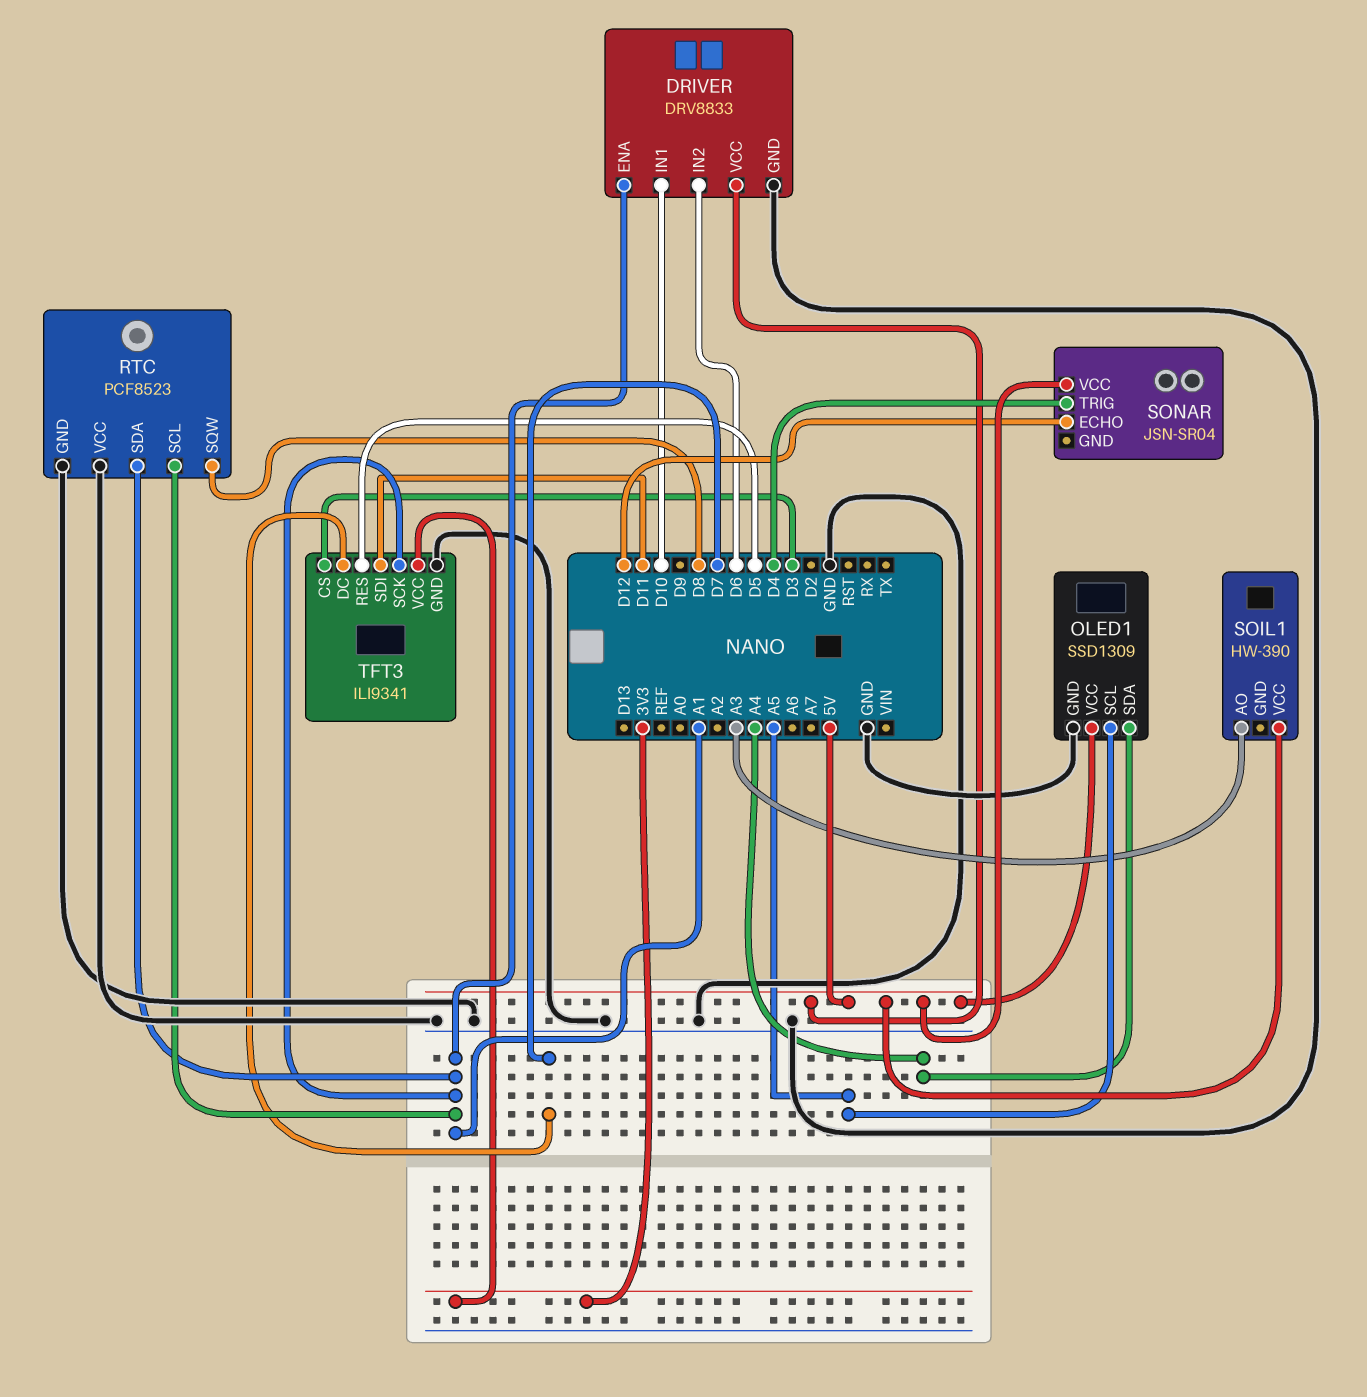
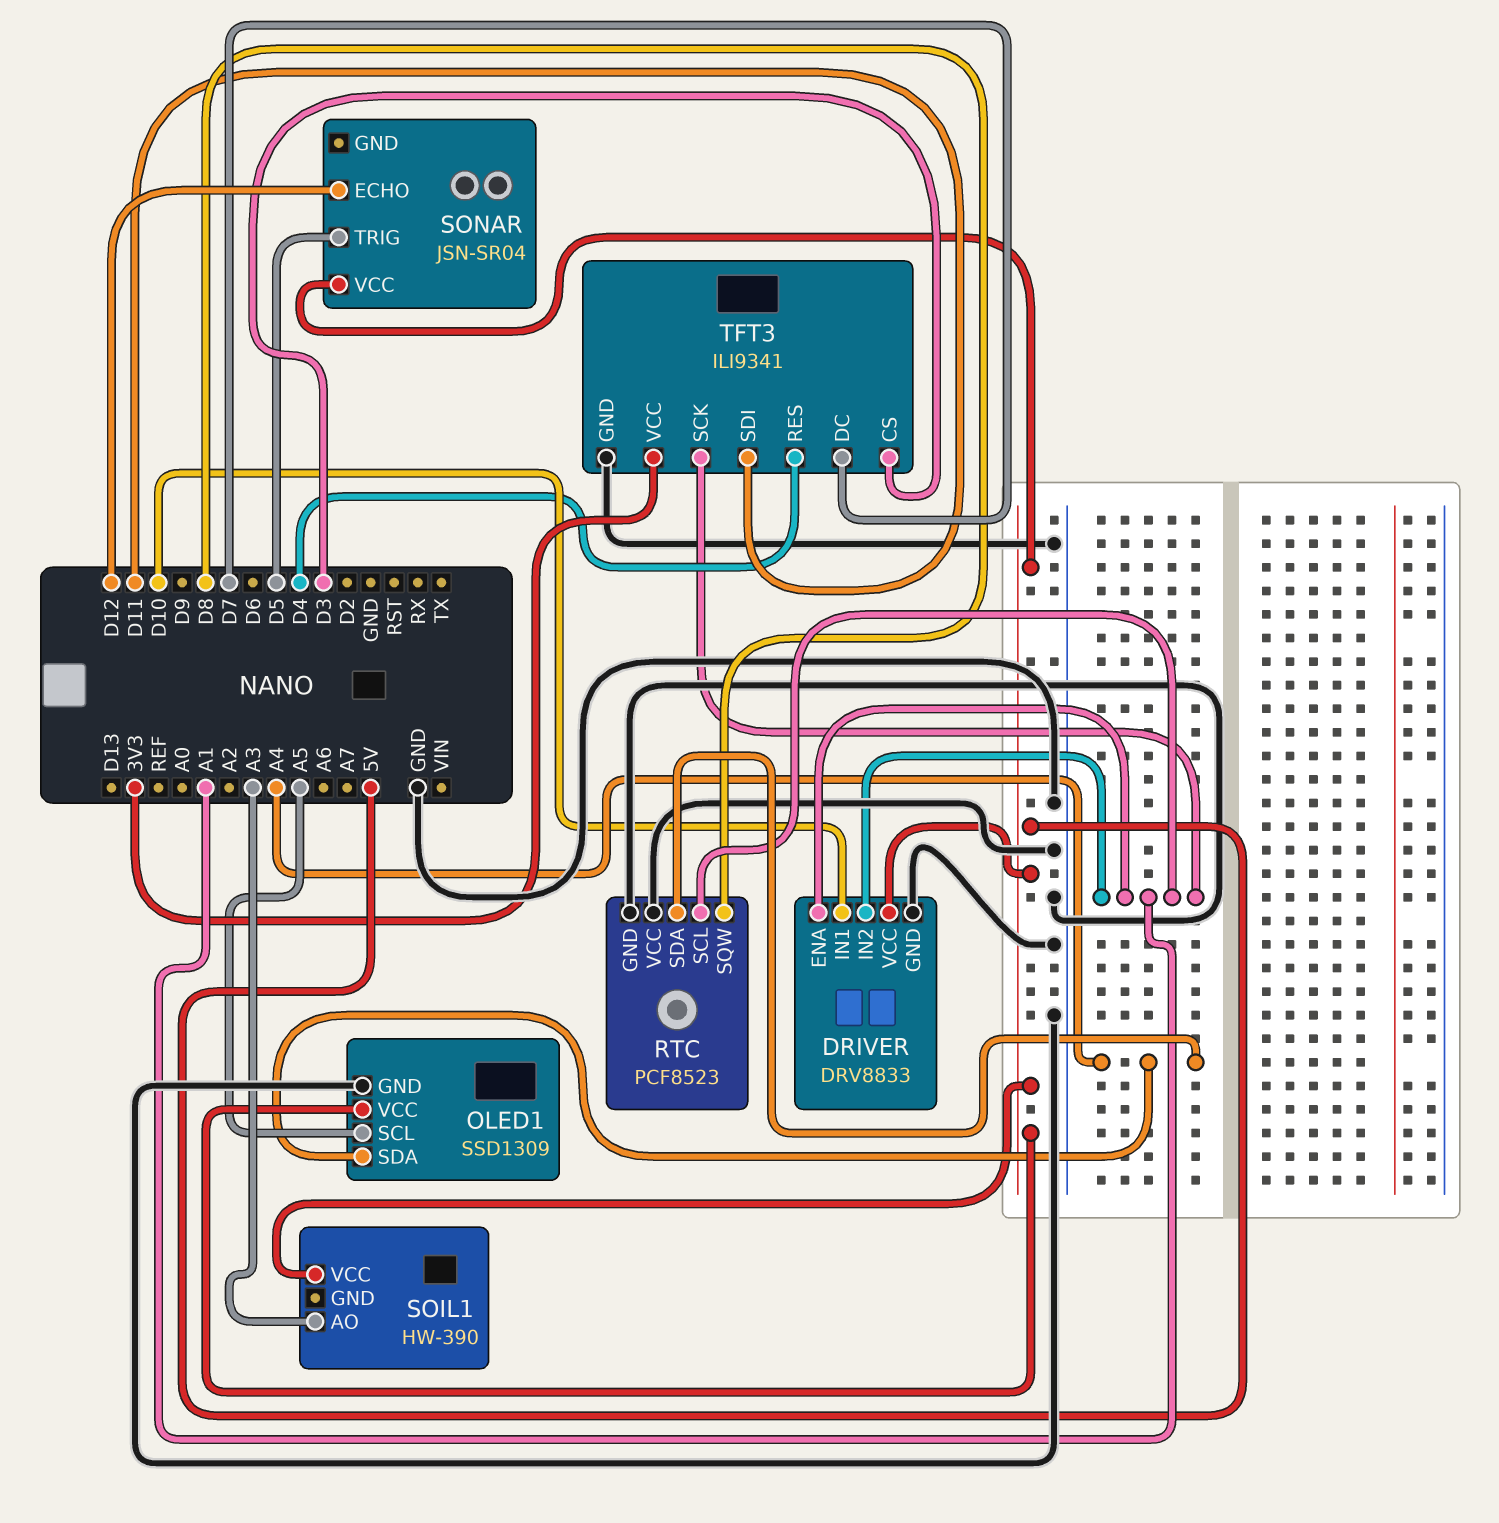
DRIVER pin IN2: D6 -> A1
RTC pin SDA: A1 -> A4
SONAR pin TRIG: D4 -> D5
TFT3 pin RES: D5 -> D4

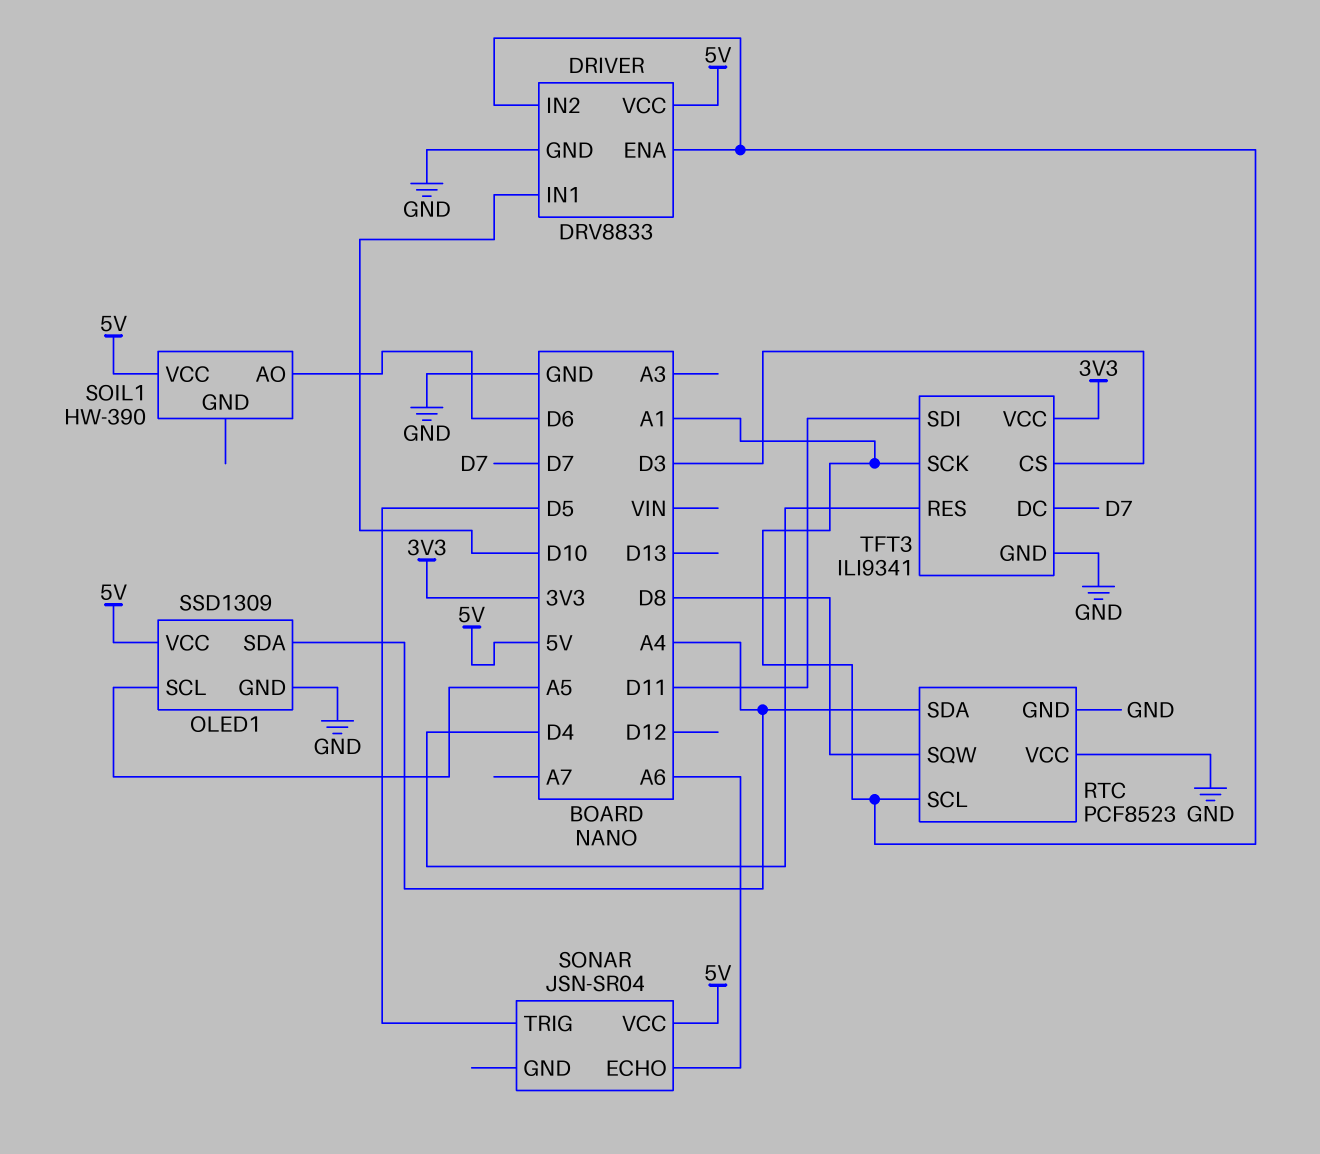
SOIL1 pin AO: A3 -> D6
SONAR pin ECHO: D12 -> A6

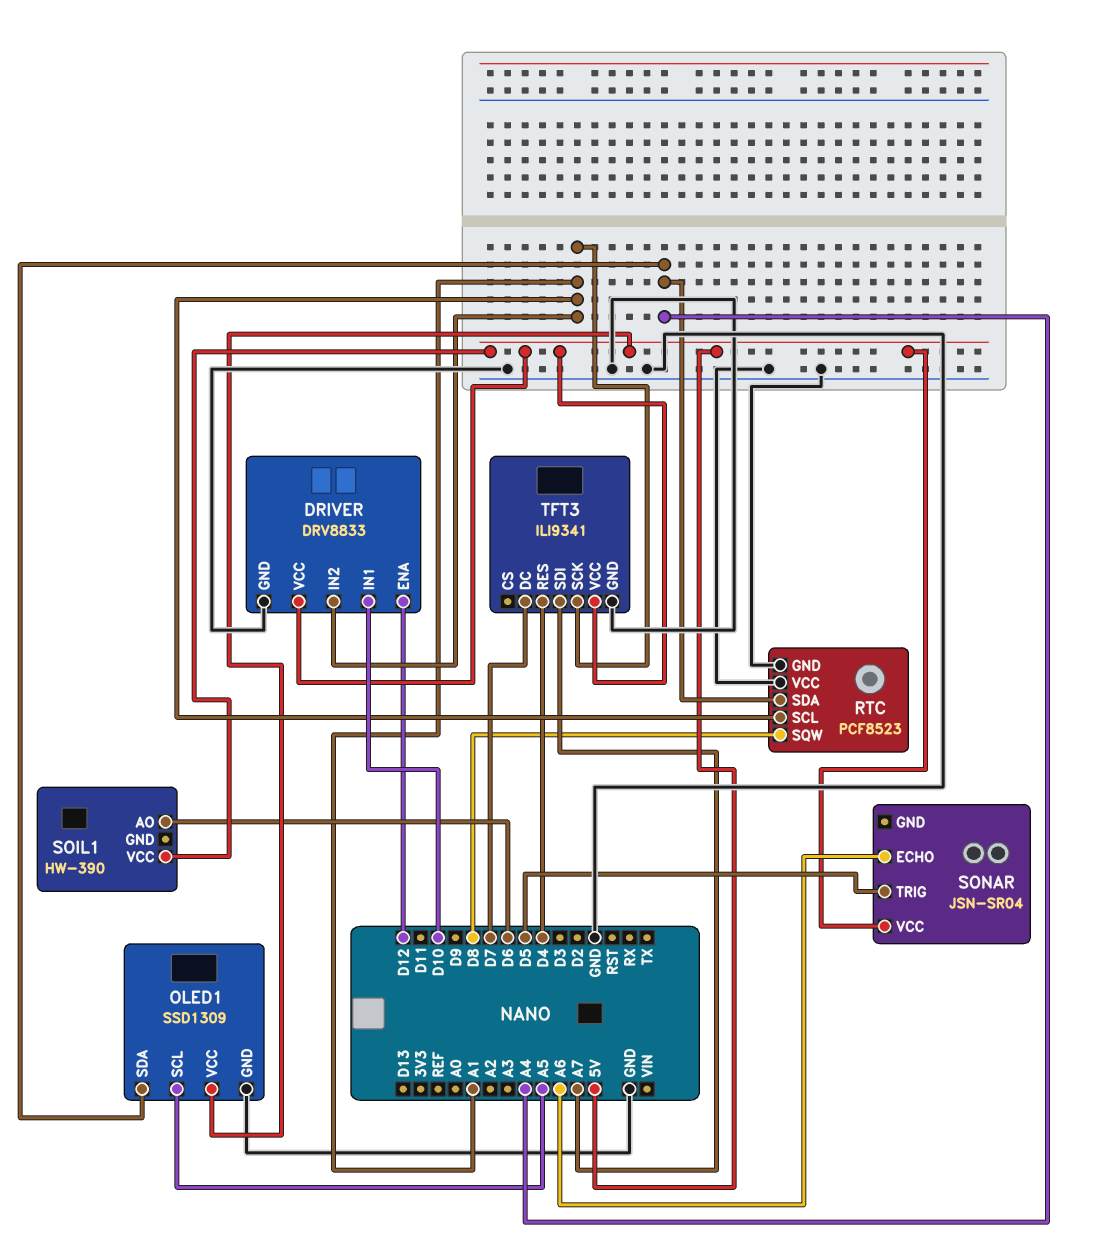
DRIVER pin ENA: A1 -> D12
TFT3 pin CS: D3 -> none
TFT3 pin SDI: D11 -> A7
TFT3 pin VCC: 3V3 -> 5V

